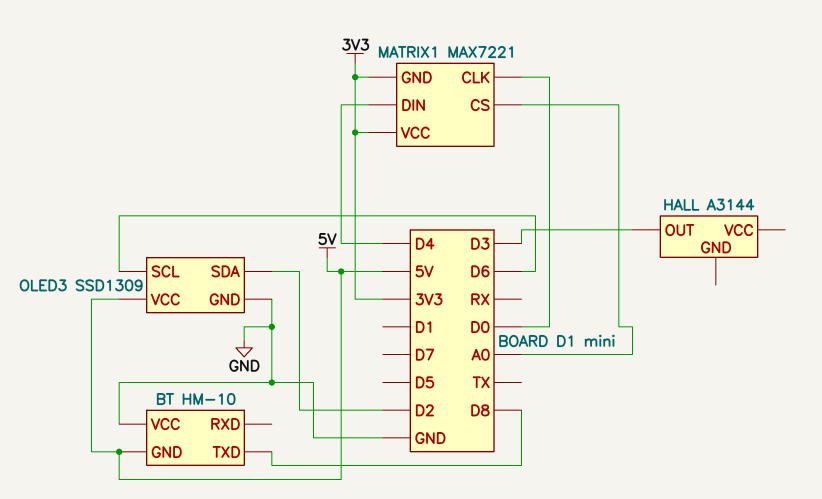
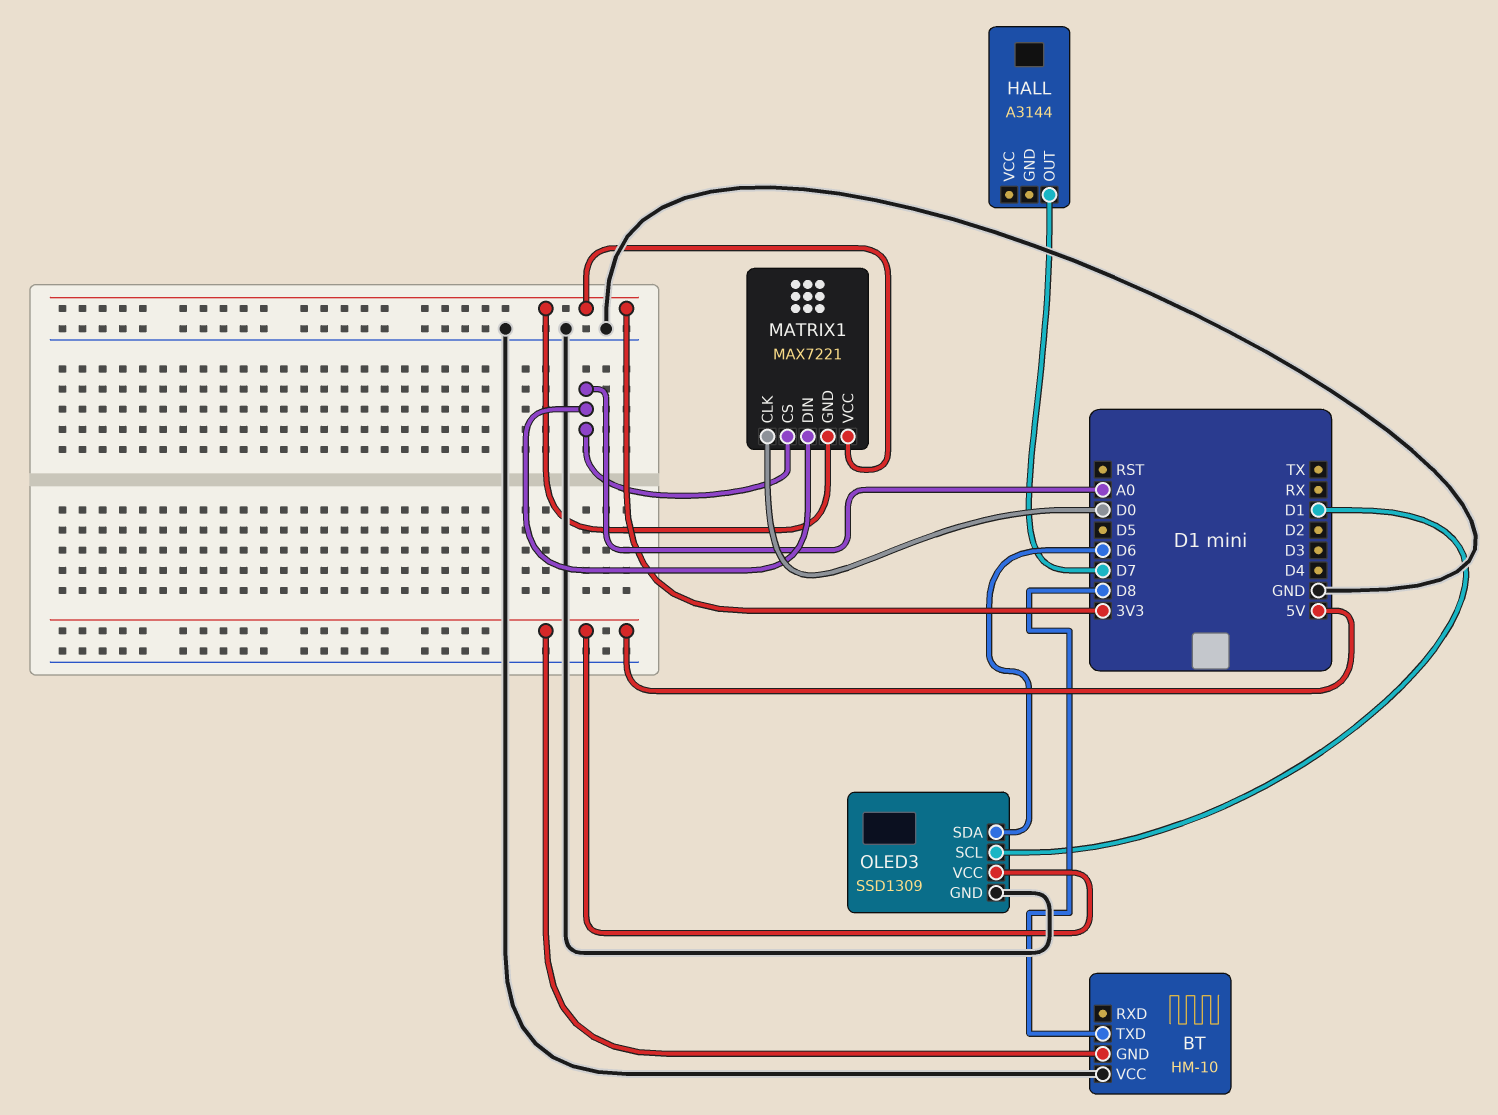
HALL pin OUT: D3 -> D7
MATRIX1 pin DIN: D4 -> A0
OLED3 pin SCL: D6 -> D1
OLED3 pin SDA: D2 -> D6

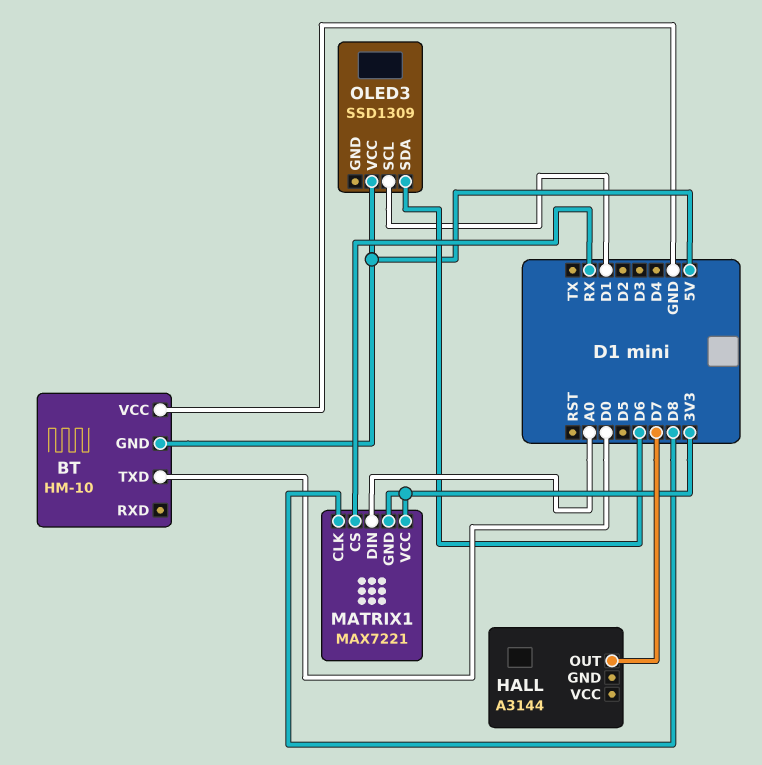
BT pin TXD: D8 -> D0
MATRIX1 pin CLK: D0 -> D8
MATRIX1 pin CS: A0 -> RX
OLED3 pin GND: GND -> none

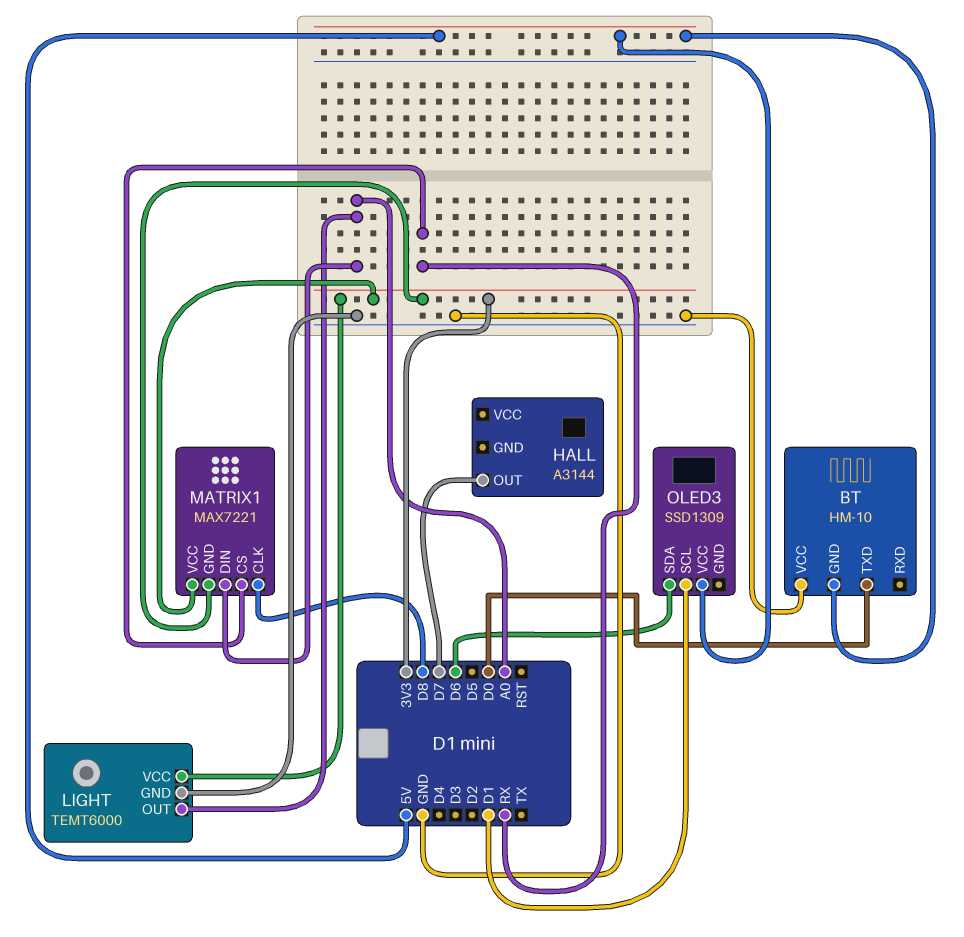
LIGHT: none -> TEMT6000
LIGHT pin GND: none -> GND
LIGHT pin OUT: none -> A0
LIGHT pin VCC: none -> 3V3

